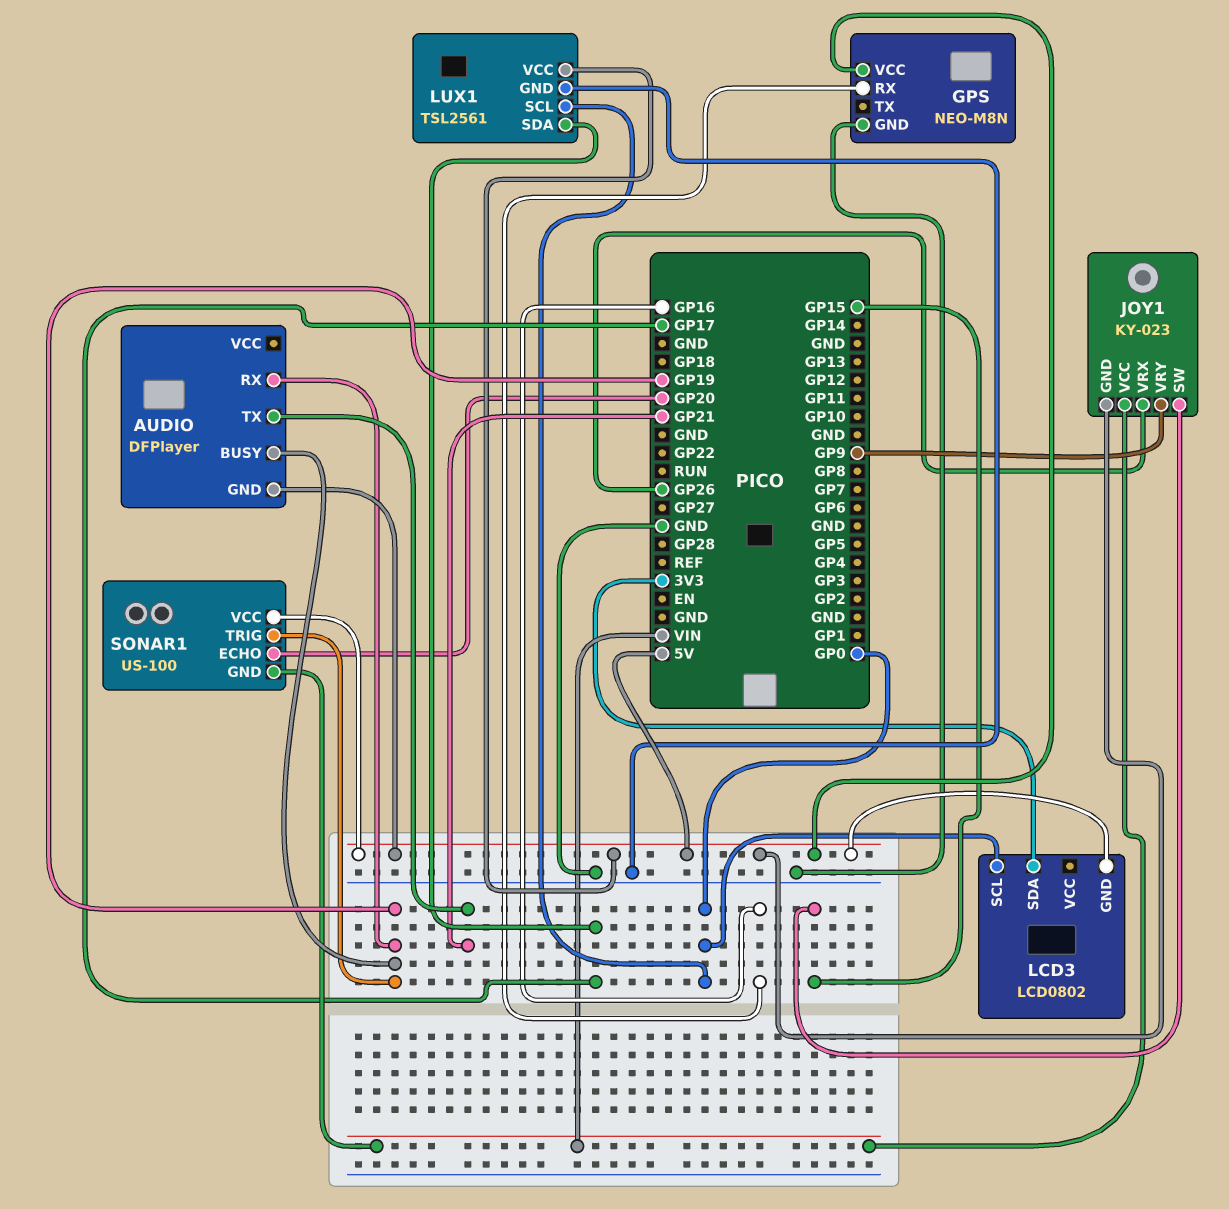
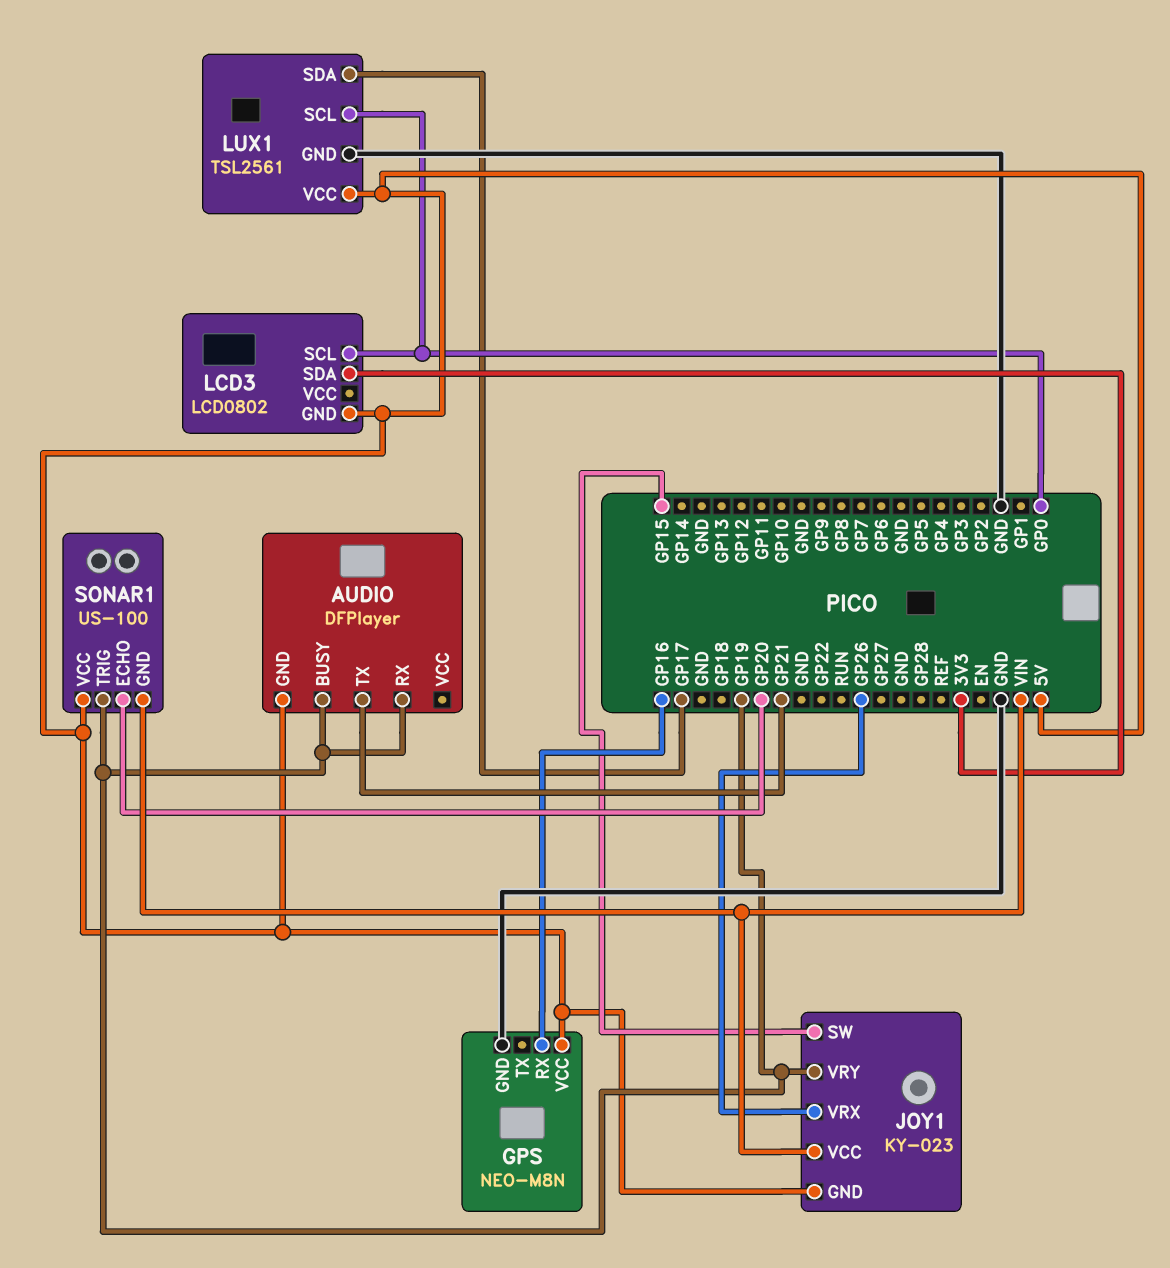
JOY1 pin VRY: GP9 -> GP19

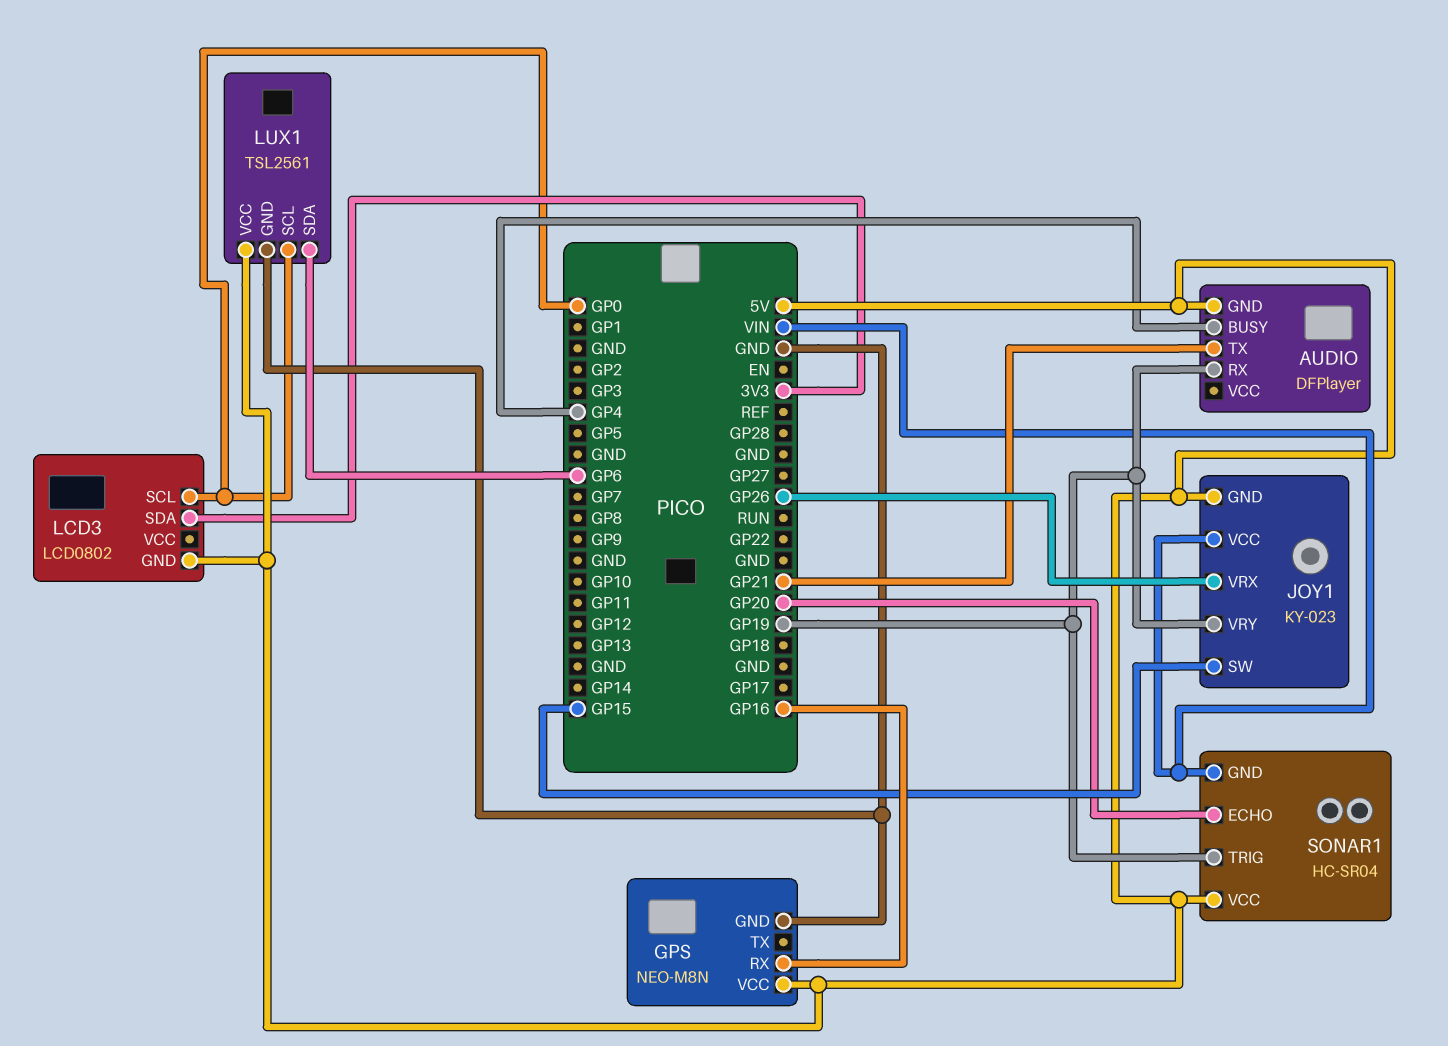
AUDIO pin BUSY: GP19 -> GP4
LUX1 pin SDA: GP17 -> GP6
SONAR1: US-100 -> HC-SR04

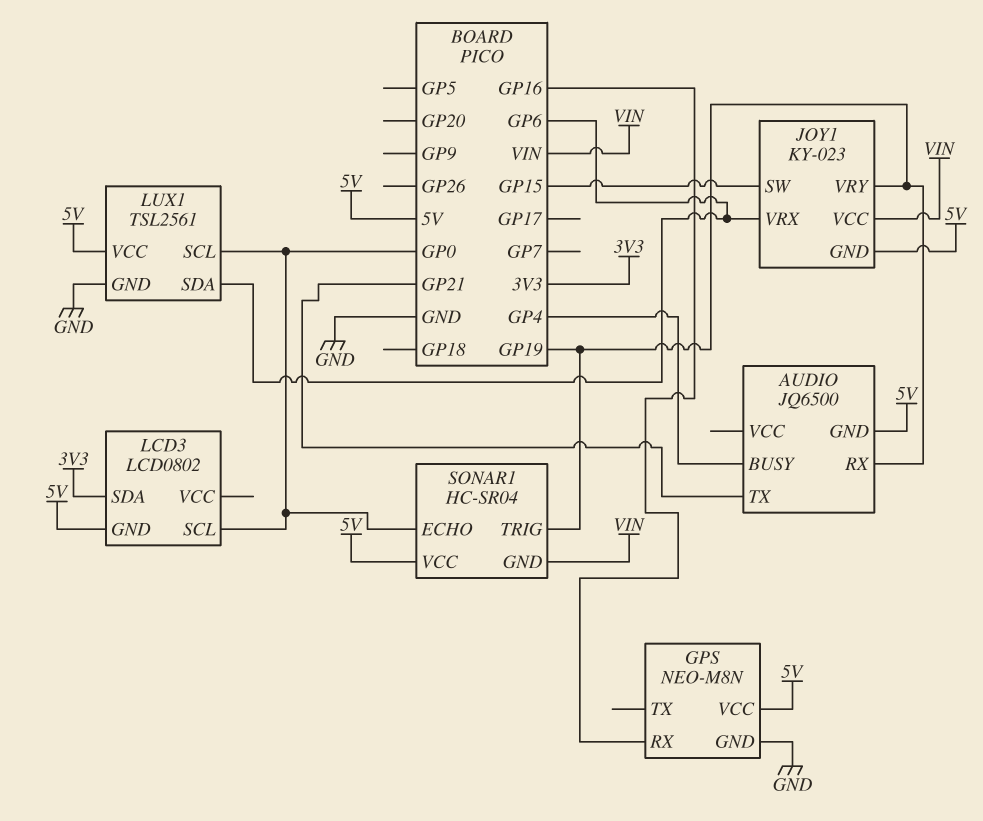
AUDIO: DFPlayer -> JQ6500
JOY1 pin VRX: GP26 -> GP6
SONAR1 pin ECHO: GP20 -> GP0

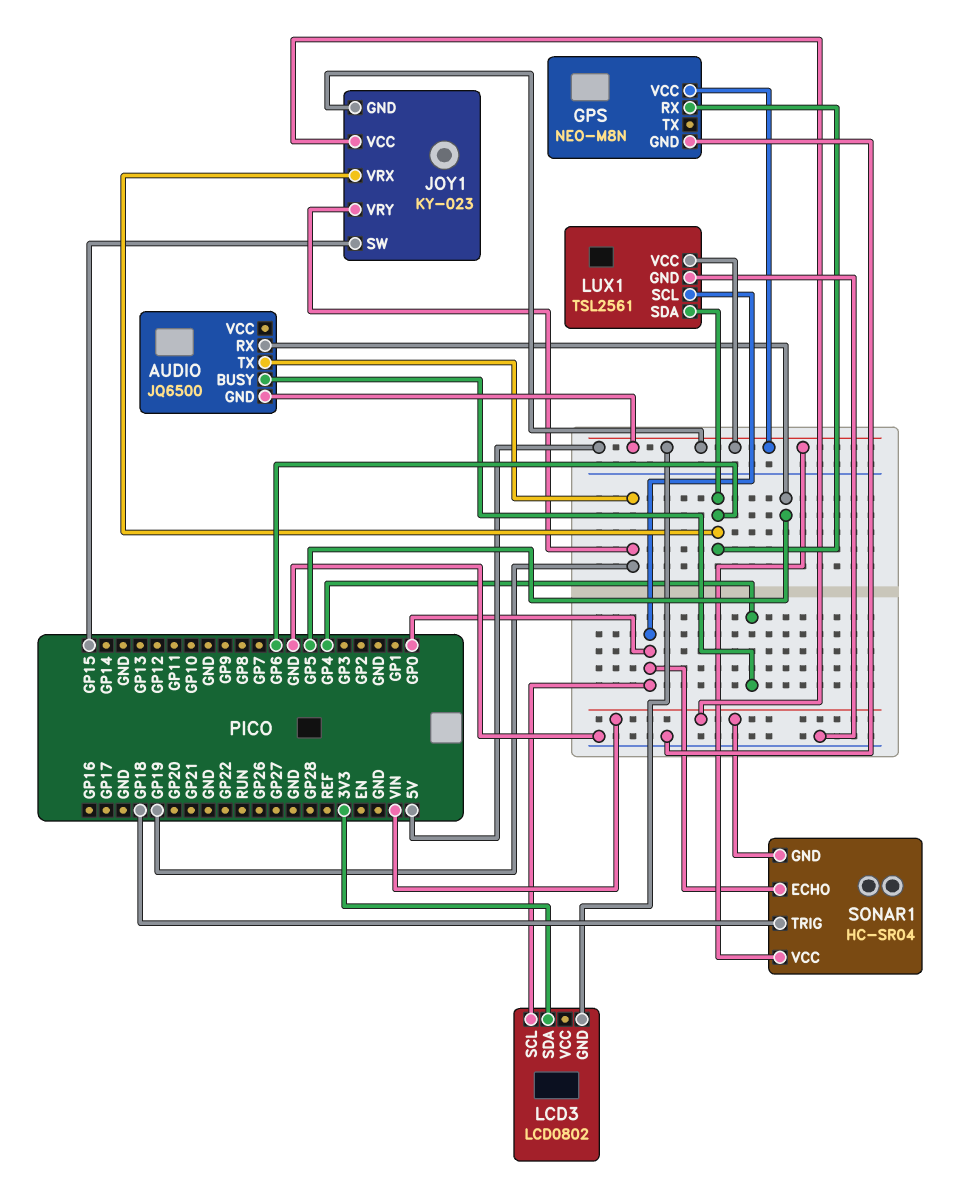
AUDIO pin RX: GP19 -> GP5
AUDIO pin TX: GP21 -> GP19
GPS pin RX: GP16 -> GP6
SONAR1 pin TRIG: GP19 -> GP18

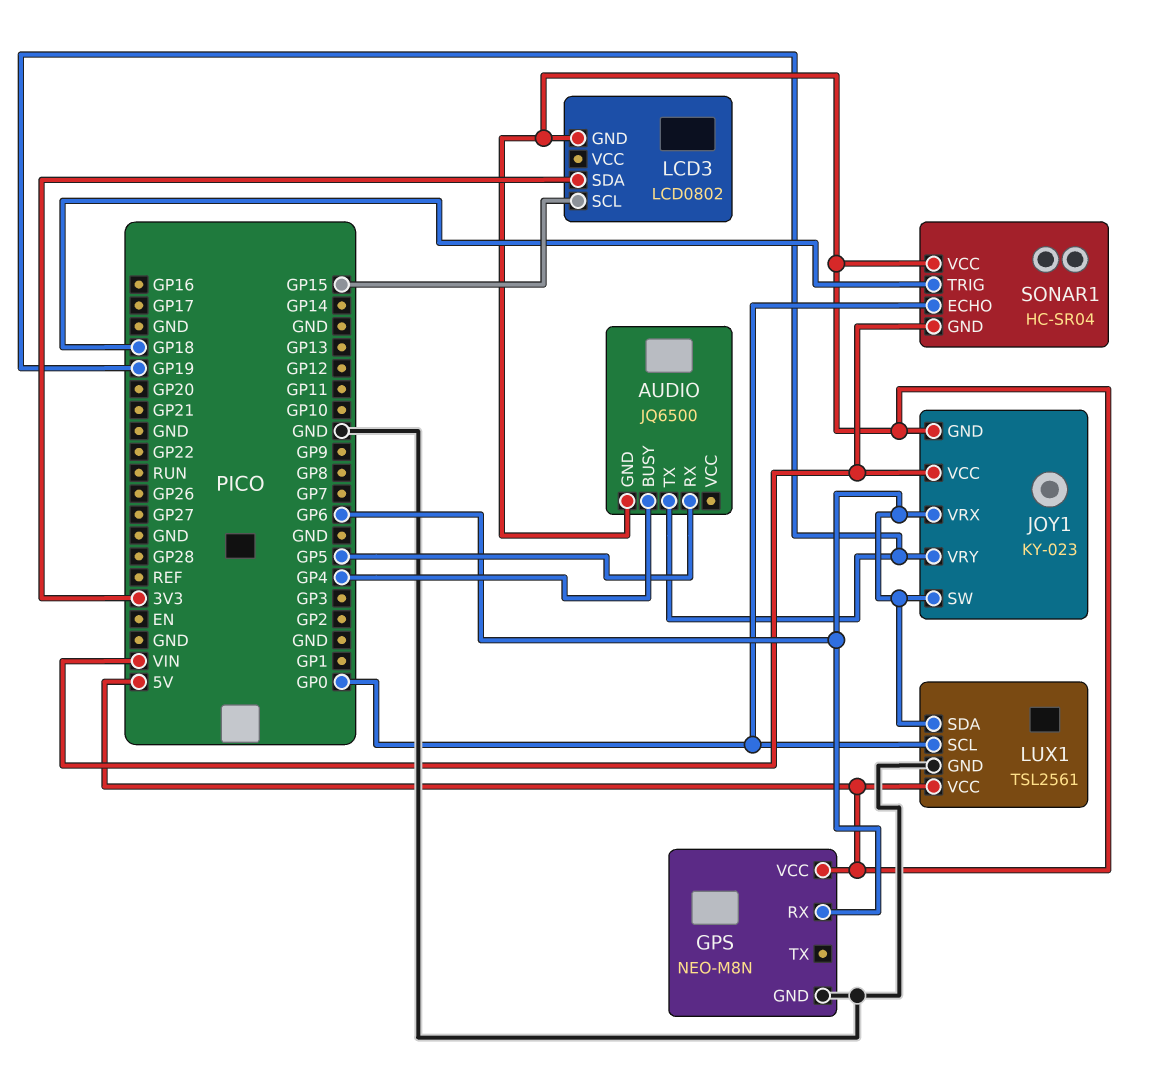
JOY1 pin SW: GP15 -> GP6
LCD3 pin SCL: GP0 -> GP15

